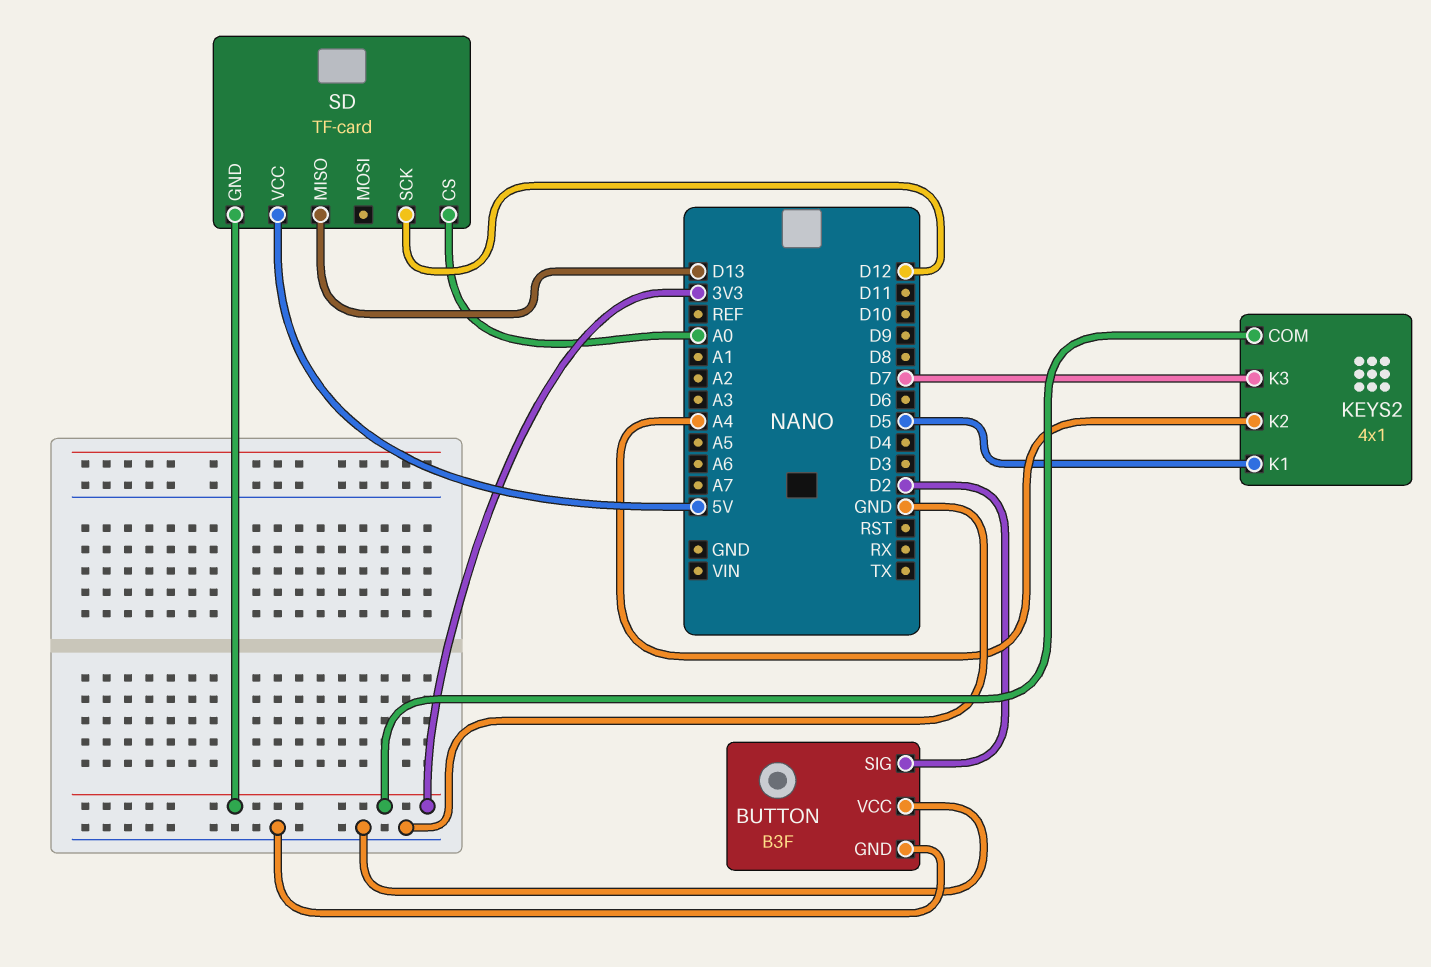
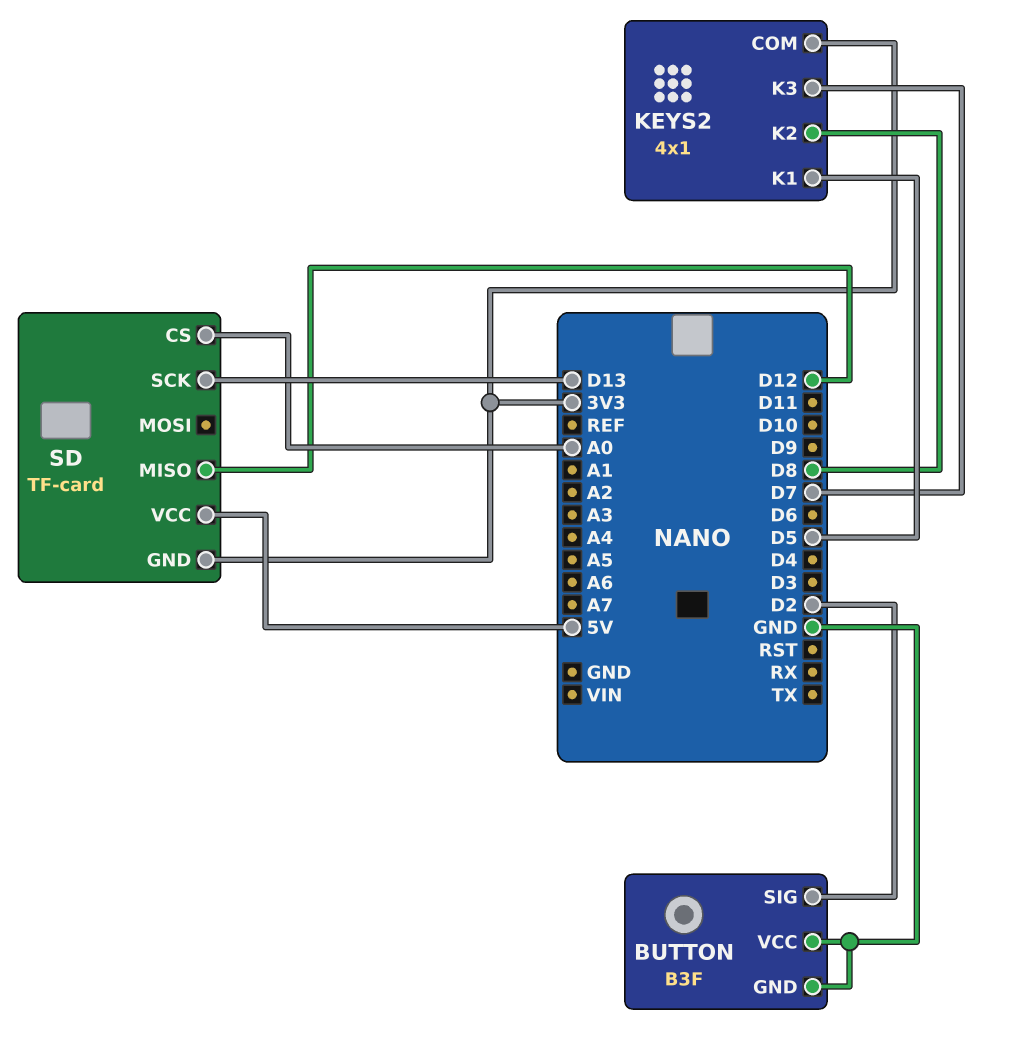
KEYS2 pin K2: A4 -> D8
SD pin MISO: D13 -> D12
SD pin SCK: D12 -> D13

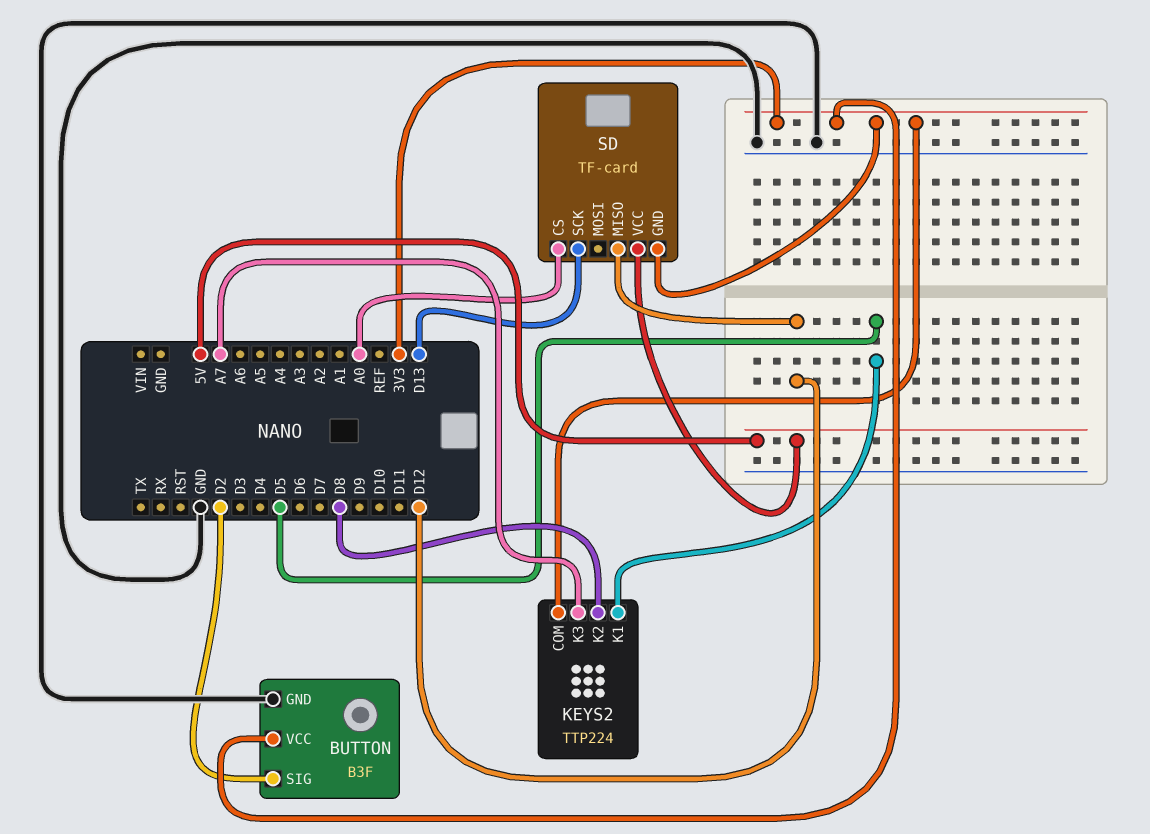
BUTTON pin VCC: GND -> 3V3
KEYS2: 4x1 -> TTP224
KEYS2 pin K3: D7 -> A7

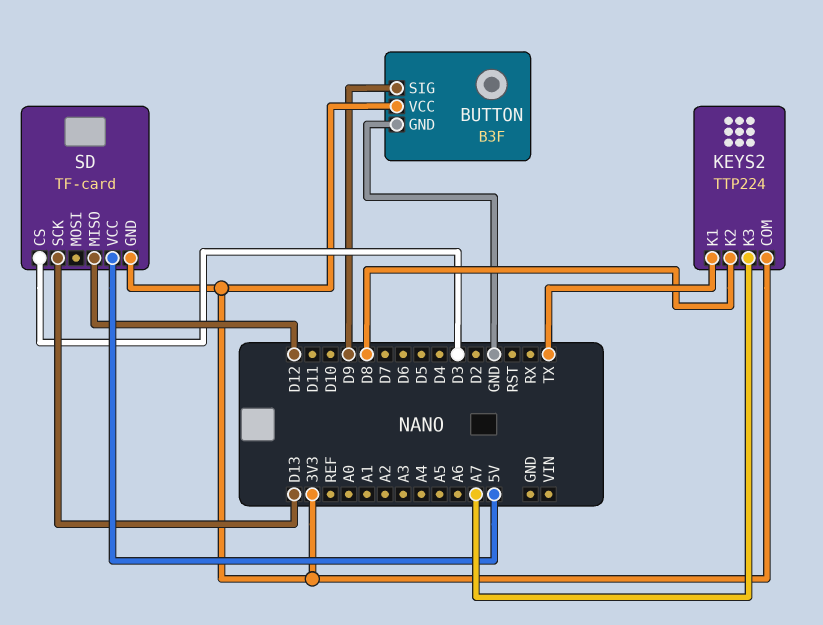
BUTTON pin SIG: D2 -> D9
KEYS2 pin K1: D5 -> TX
SD pin CS: A0 -> D3

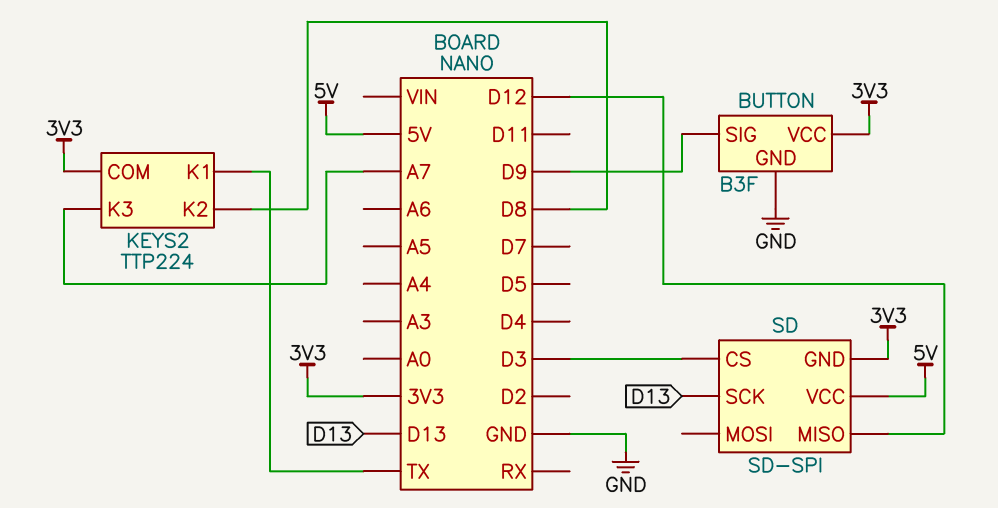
SD: TF-card -> SD-SPI

